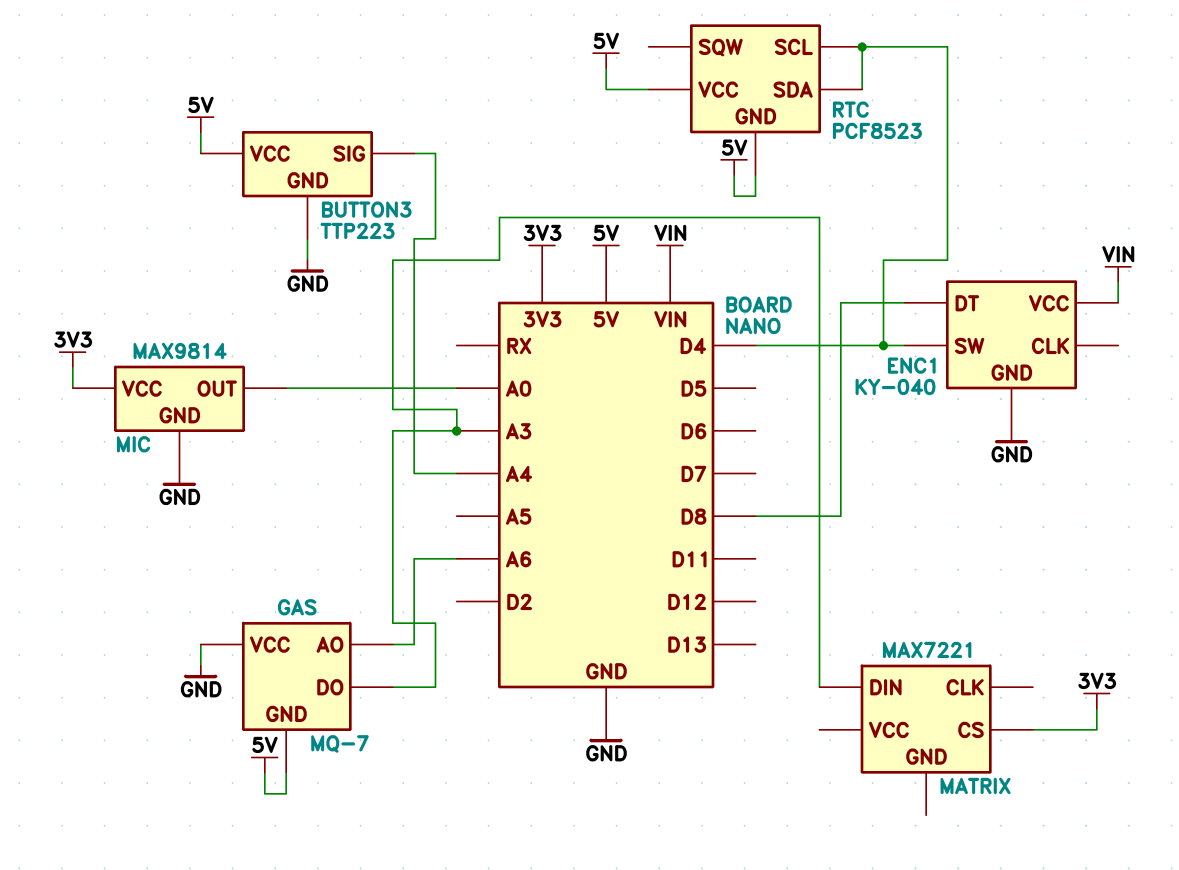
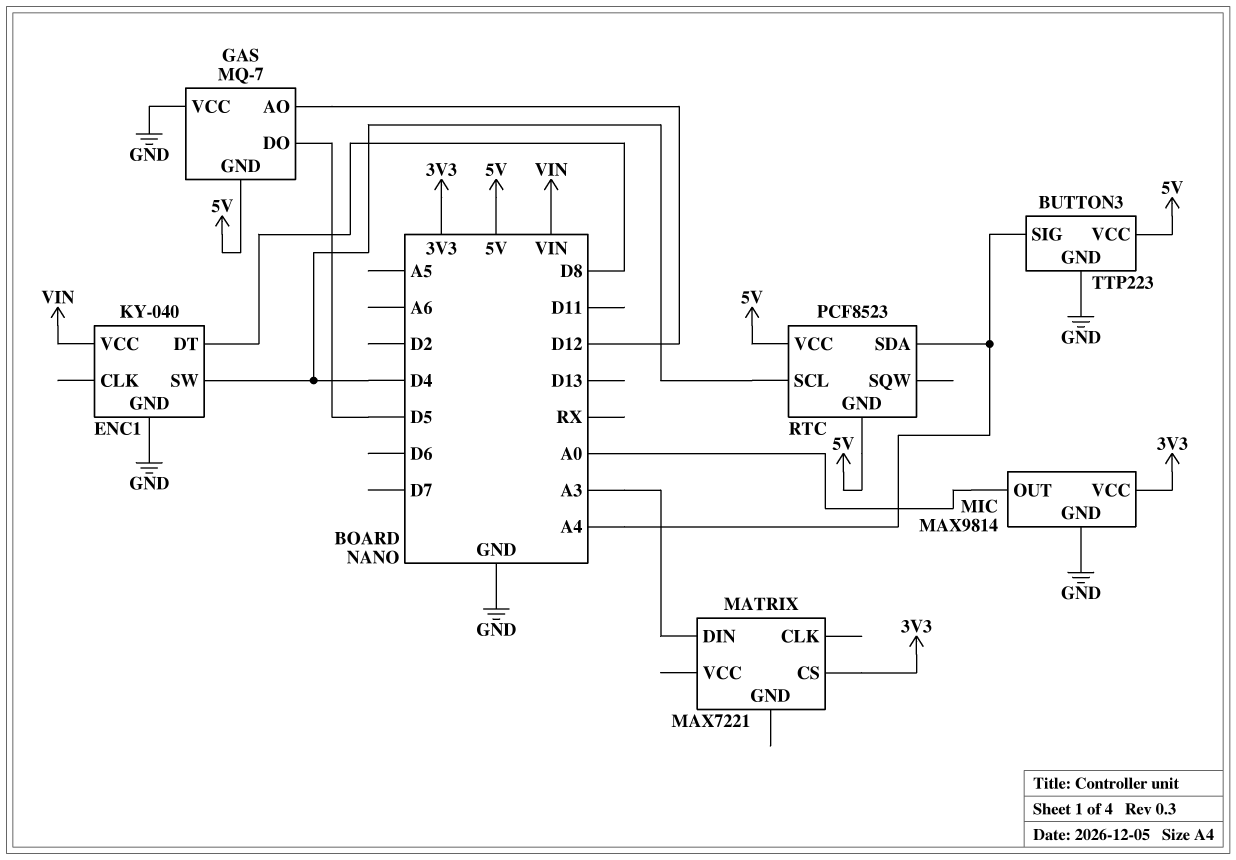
GAS pin AO: A6 -> D12
GAS pin DO: A3 -> D5
RTC pin SDA: D4 -> A4

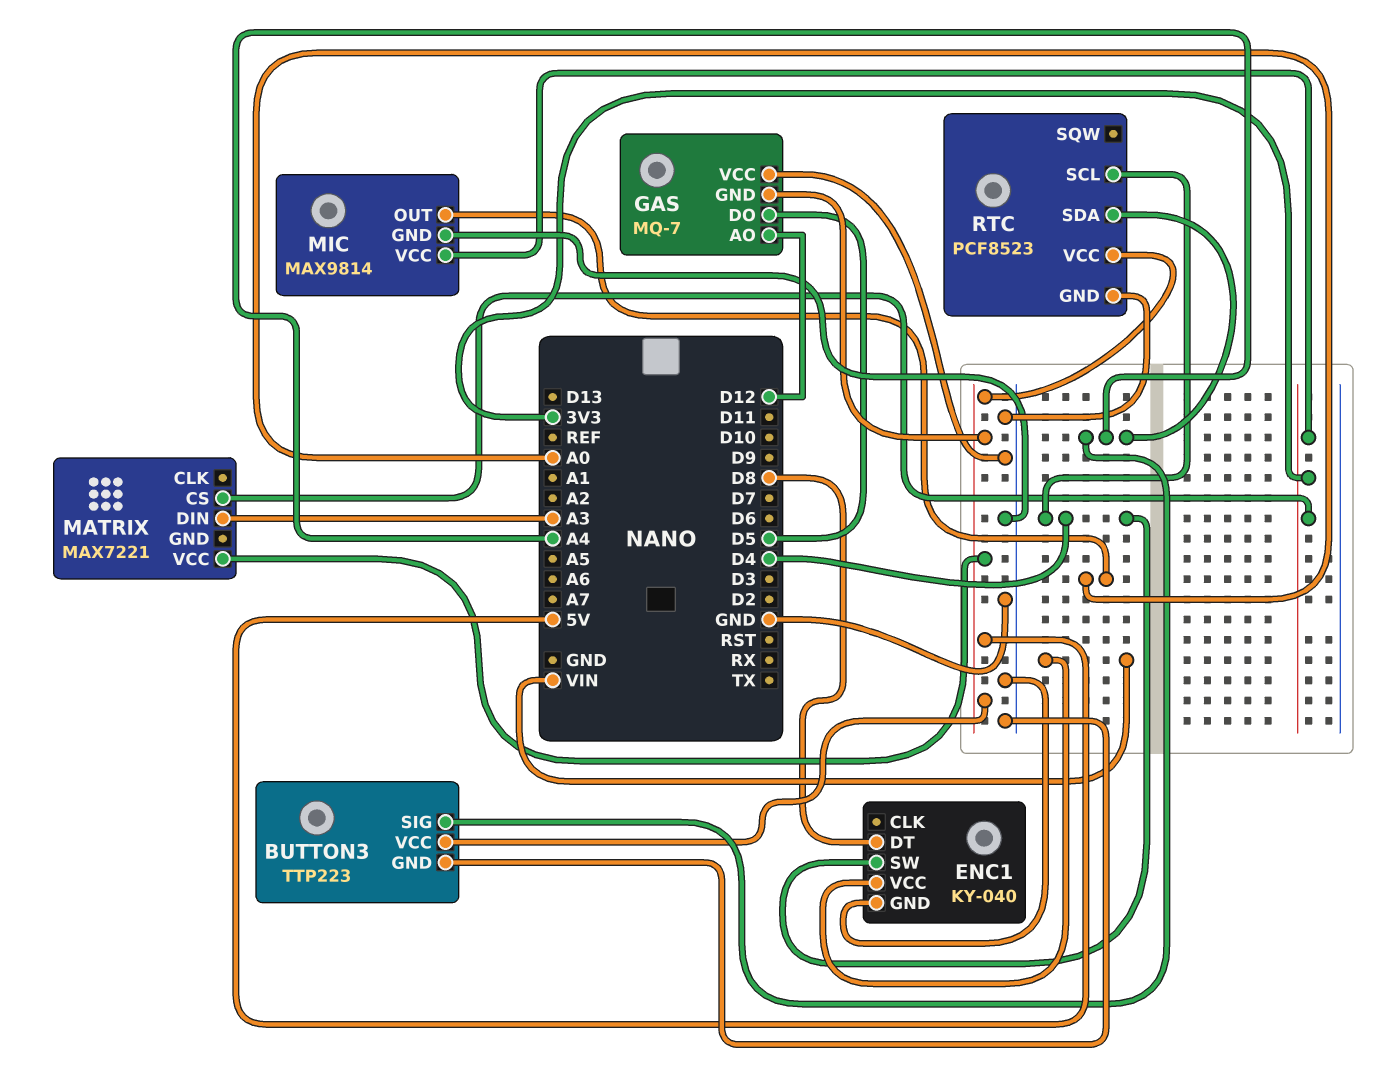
MATRIX pin VCC: none -> 5V
RTC pin GND: 5V -> GND

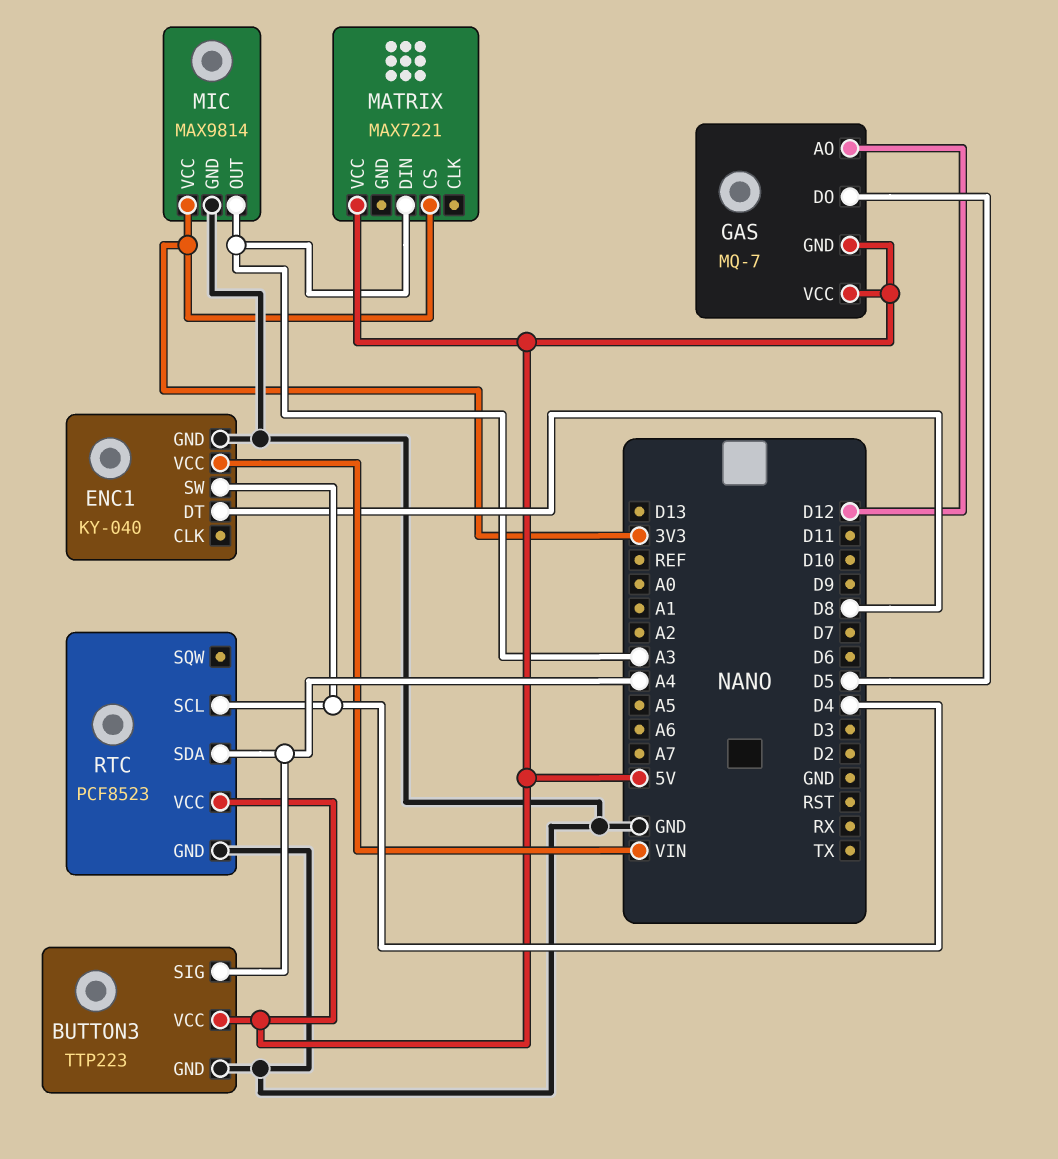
GAS pin VCC: GND -> 5V
MIC pin OUT: A0 -> A3

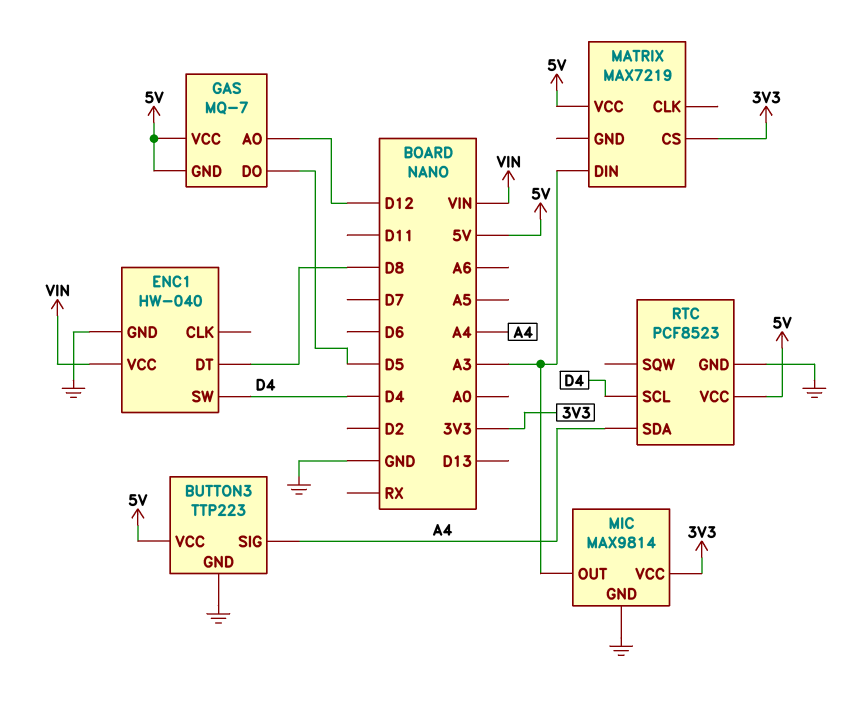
ENC1: KY-040 -> HW-040
MATRIX: MAX7221 -> MAX7219

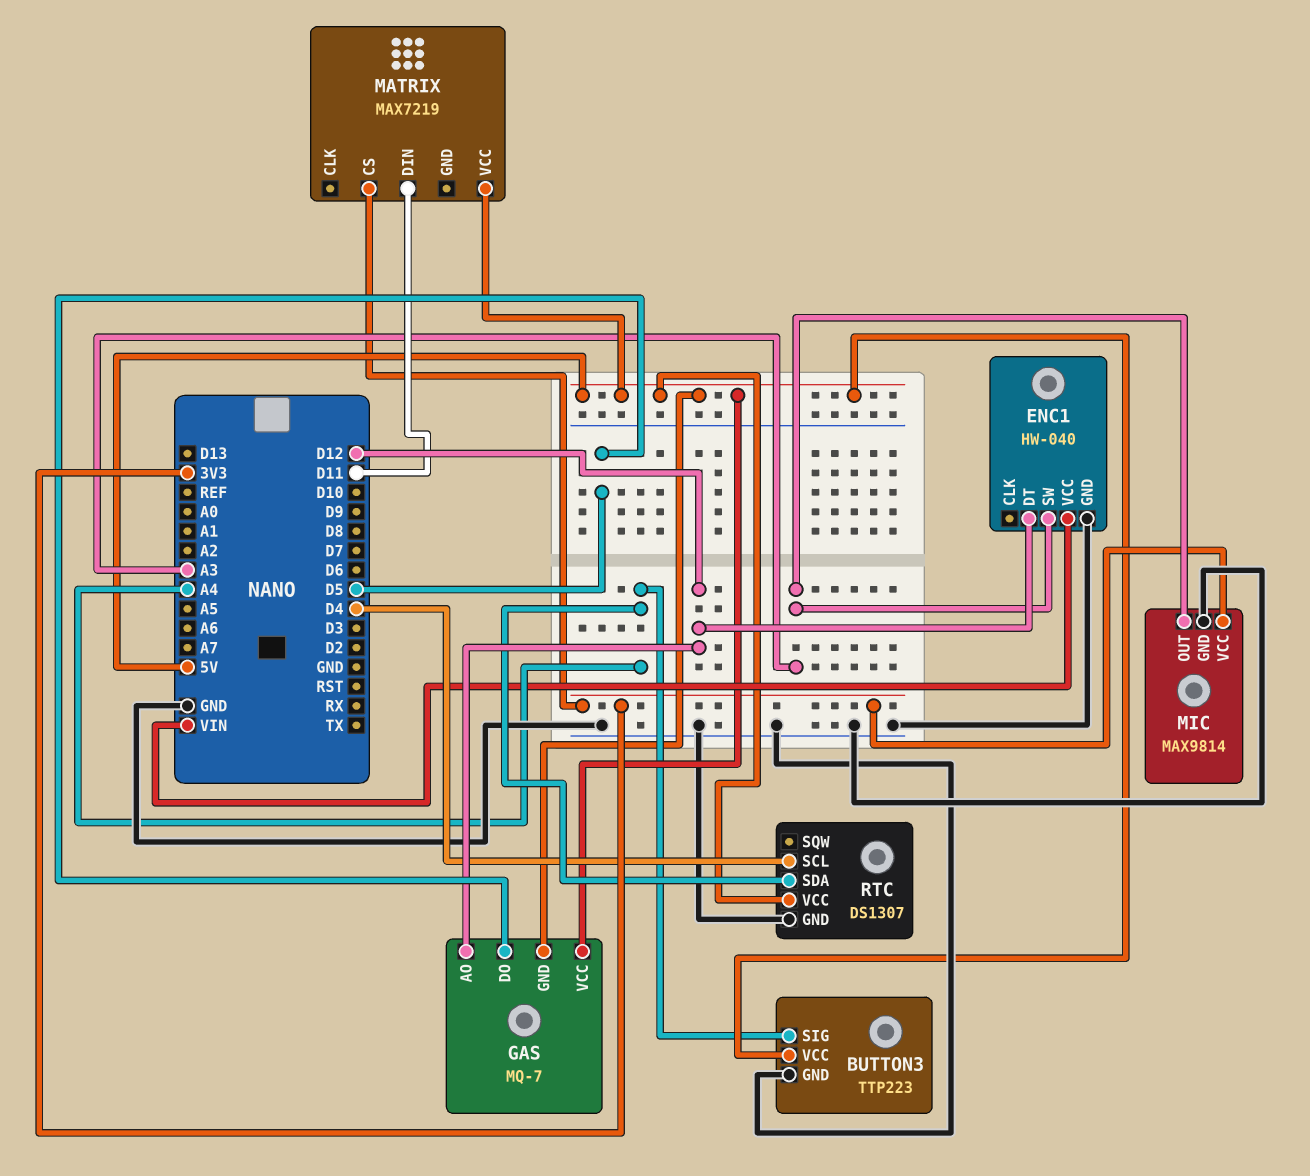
ENC1 pin DT: D8 -> D12
ENC1 pin SW: D4 -> A3
MATRIX pin DIN: A3 -> D11
RTC: PCF8523 -> DS1307

